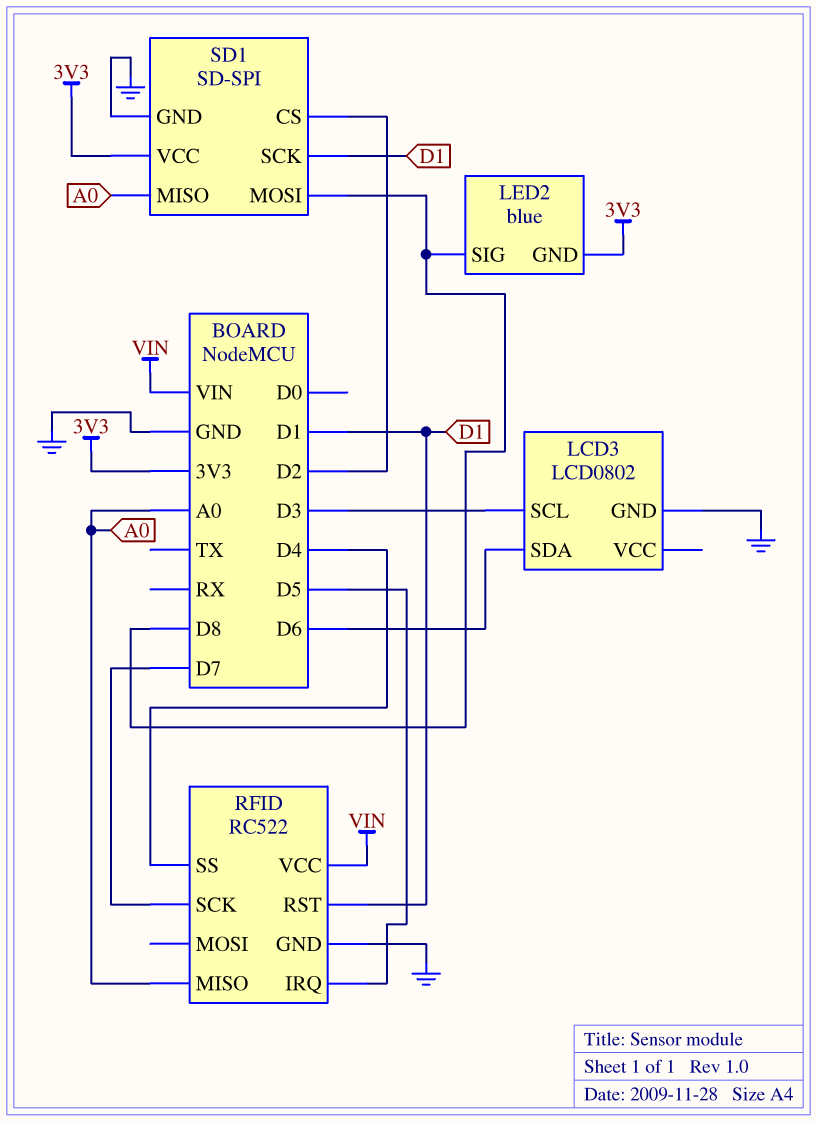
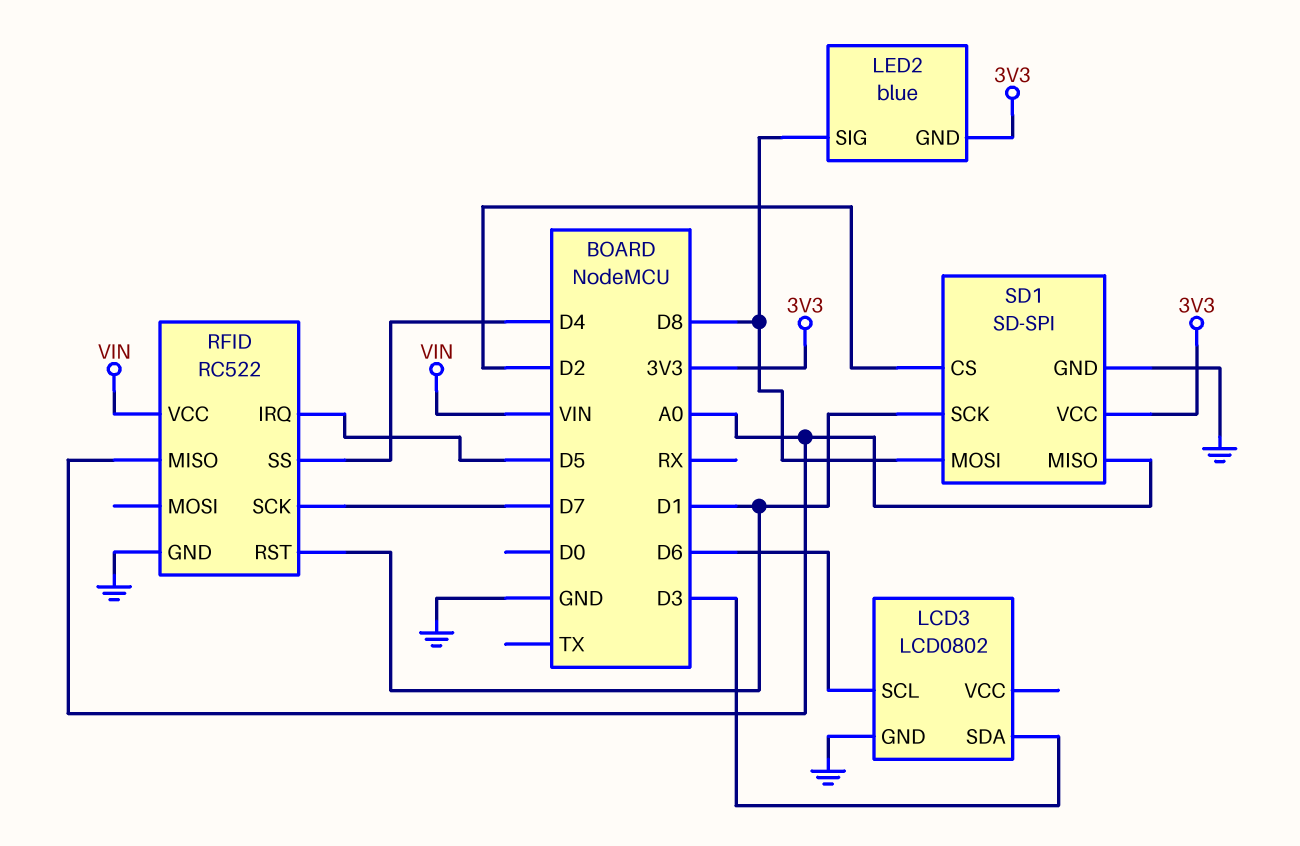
LCD3 pin SCL: D3 -> D6
LCD3 pin SDA: D6 -> D3

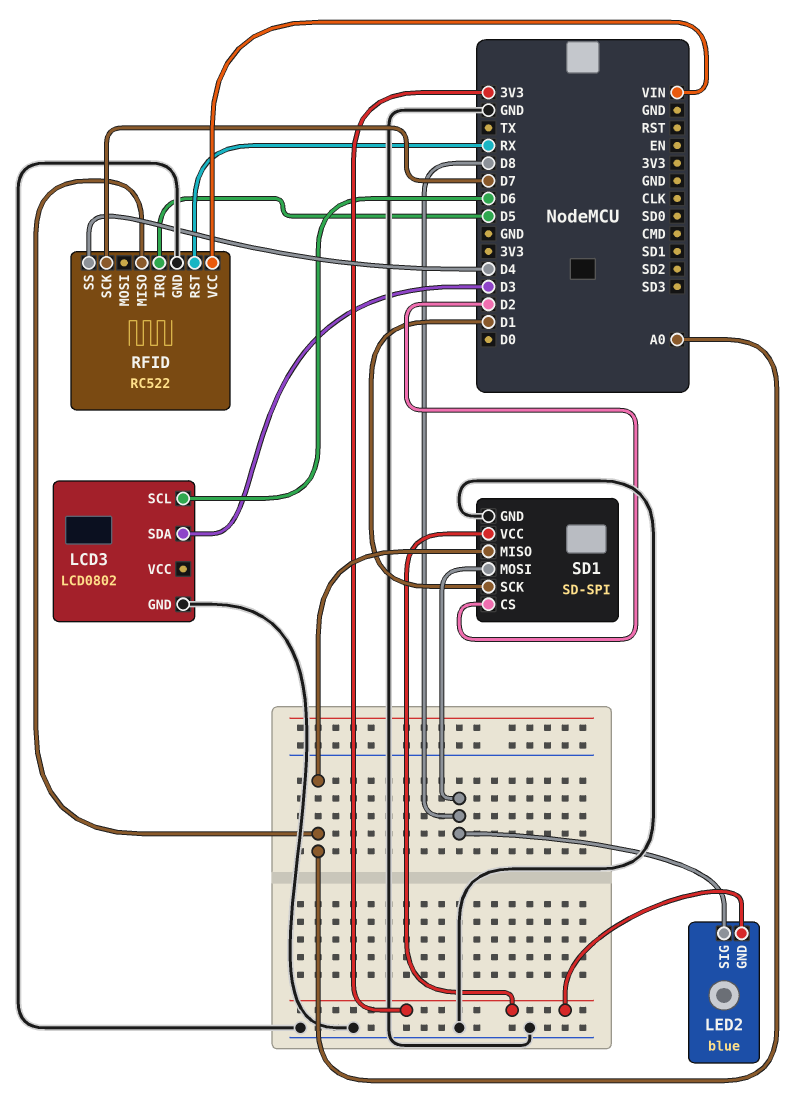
RFID pin RST: D1 -> RX

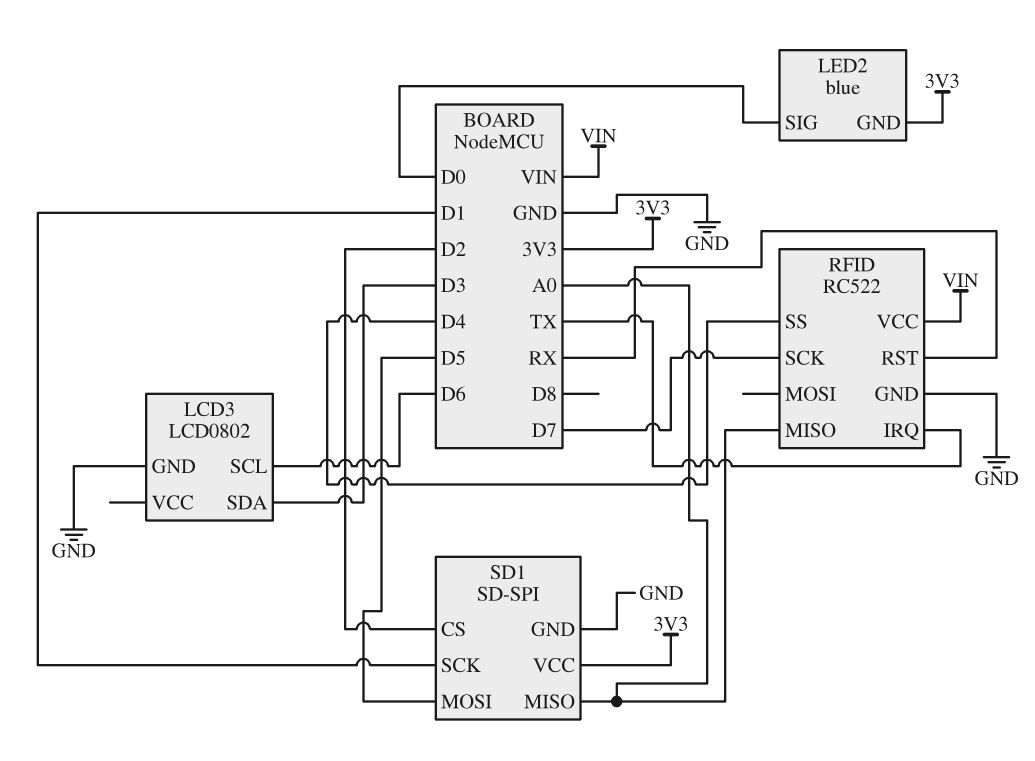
LED2 pin SIG: D8 -> D0
RFID pin IRQ: D5 -> TX
SD1 pin MOSI: D8 -> D5

